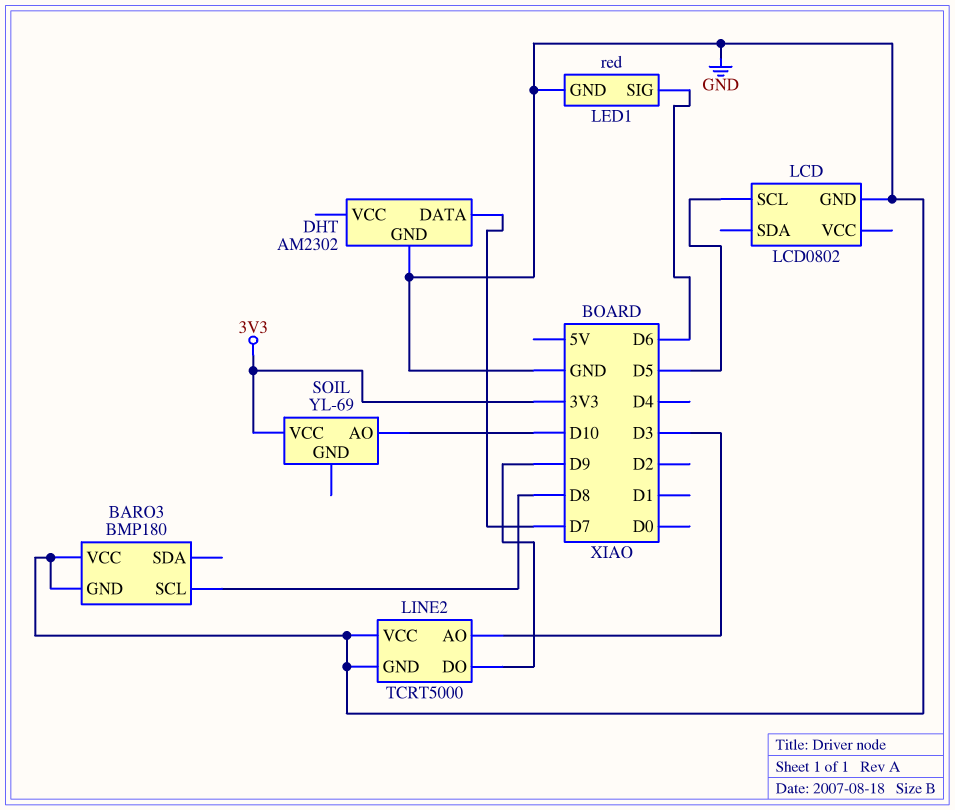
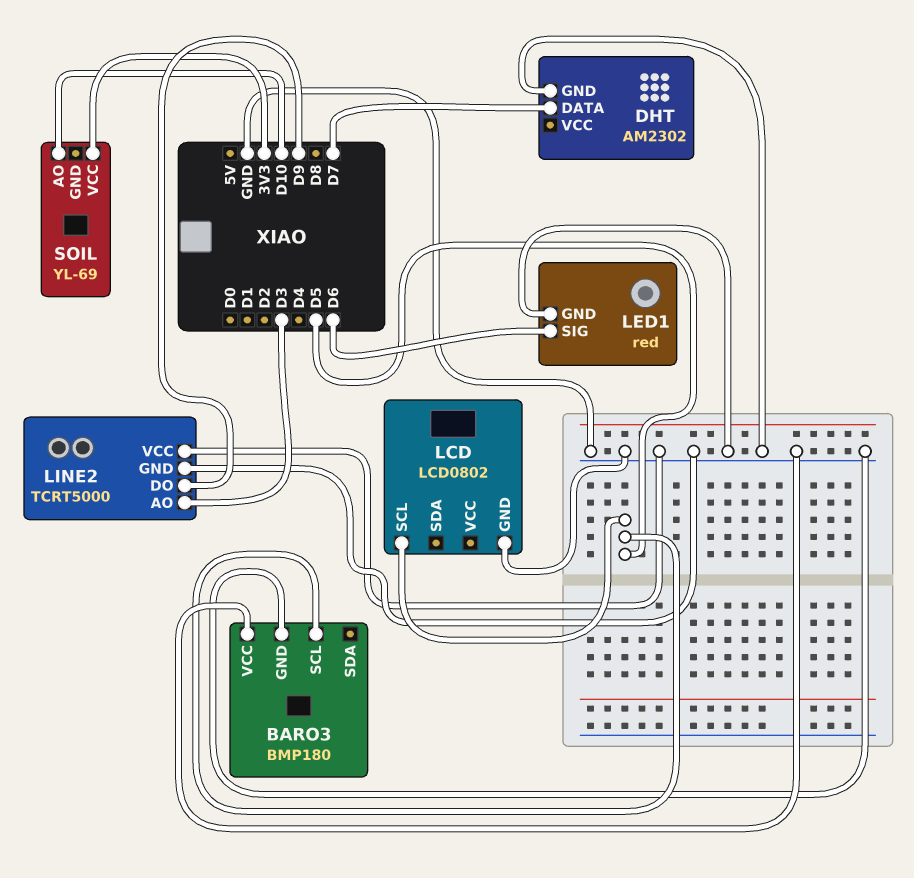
BARO3 pin SCL: D8 -> D5

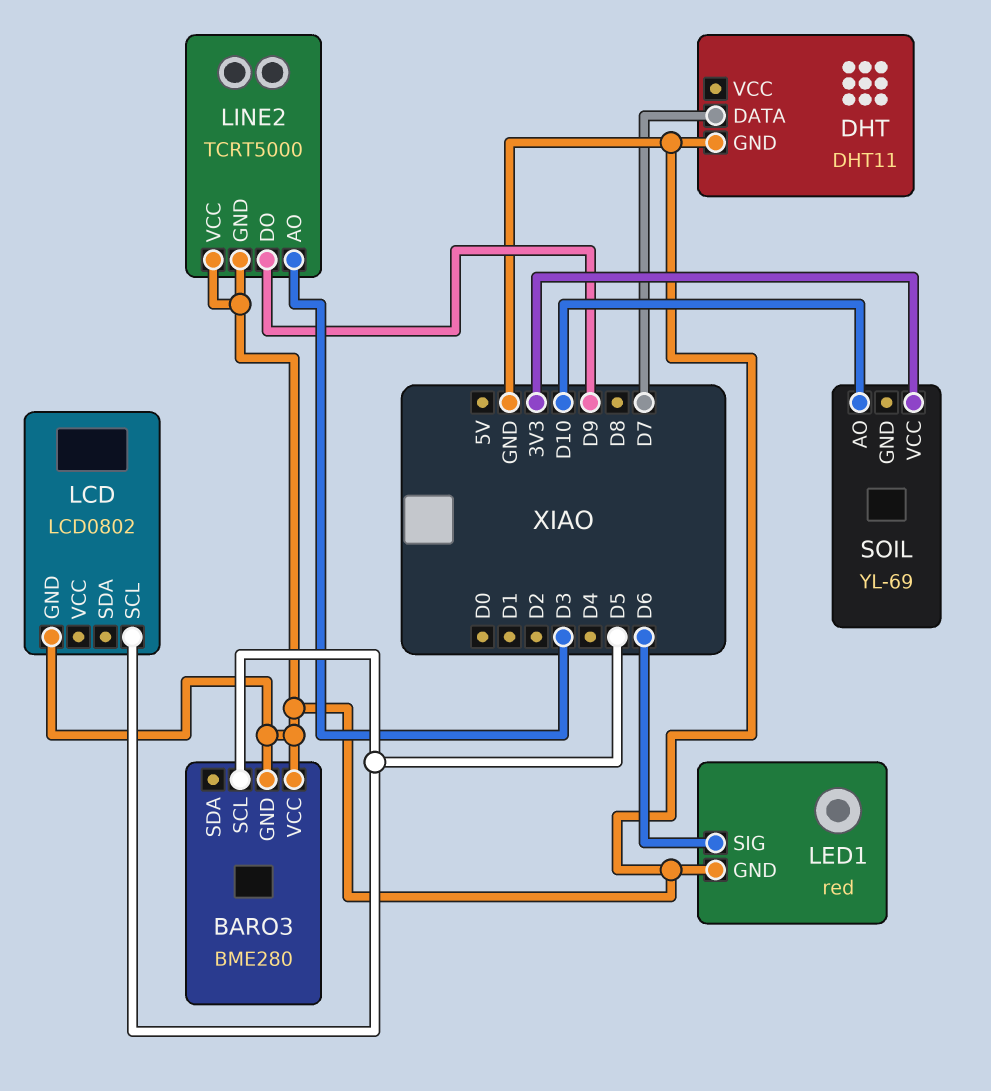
BARO3: BMP180 -> BME280
DHT: AM2302 -> DHT11

